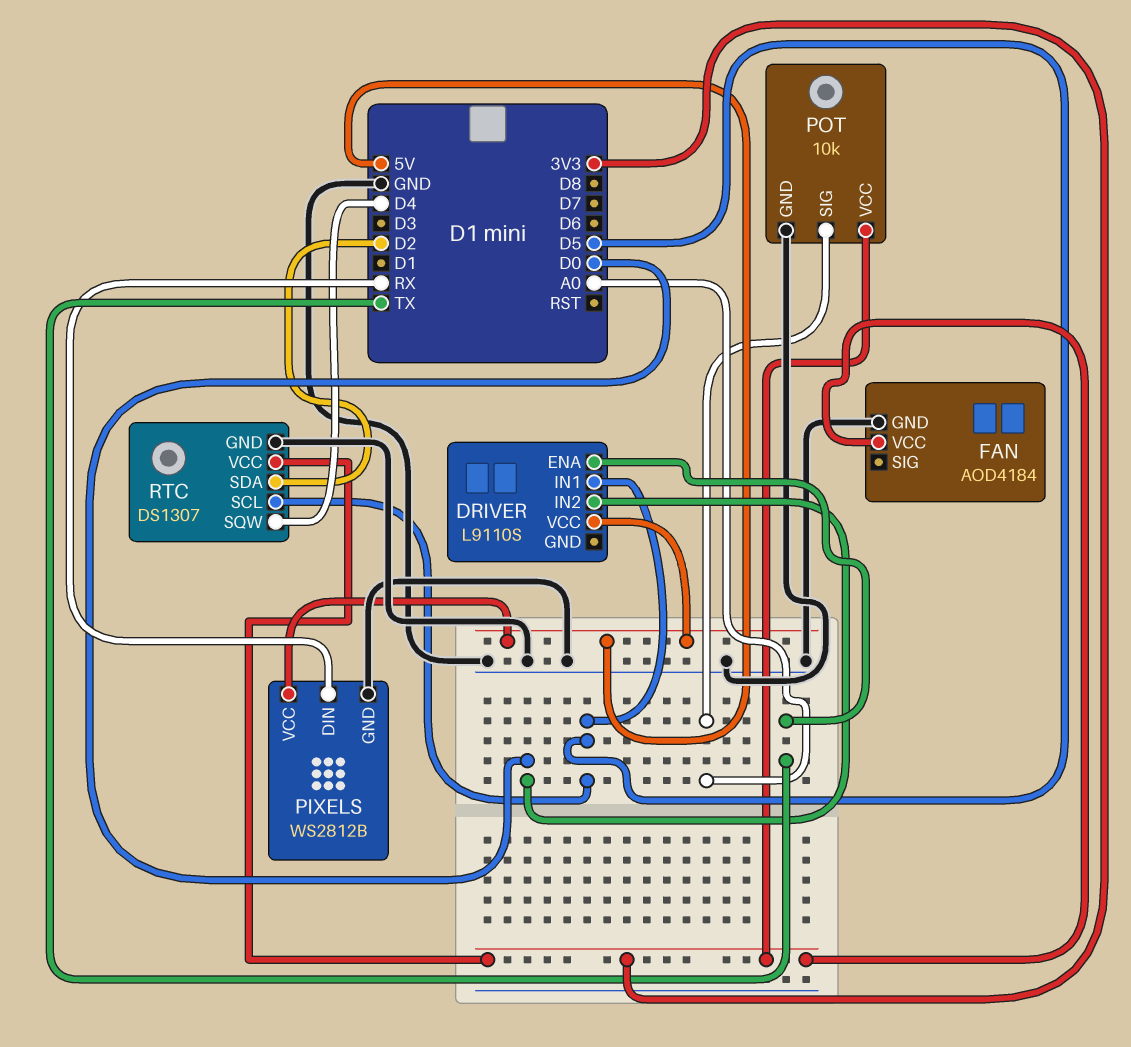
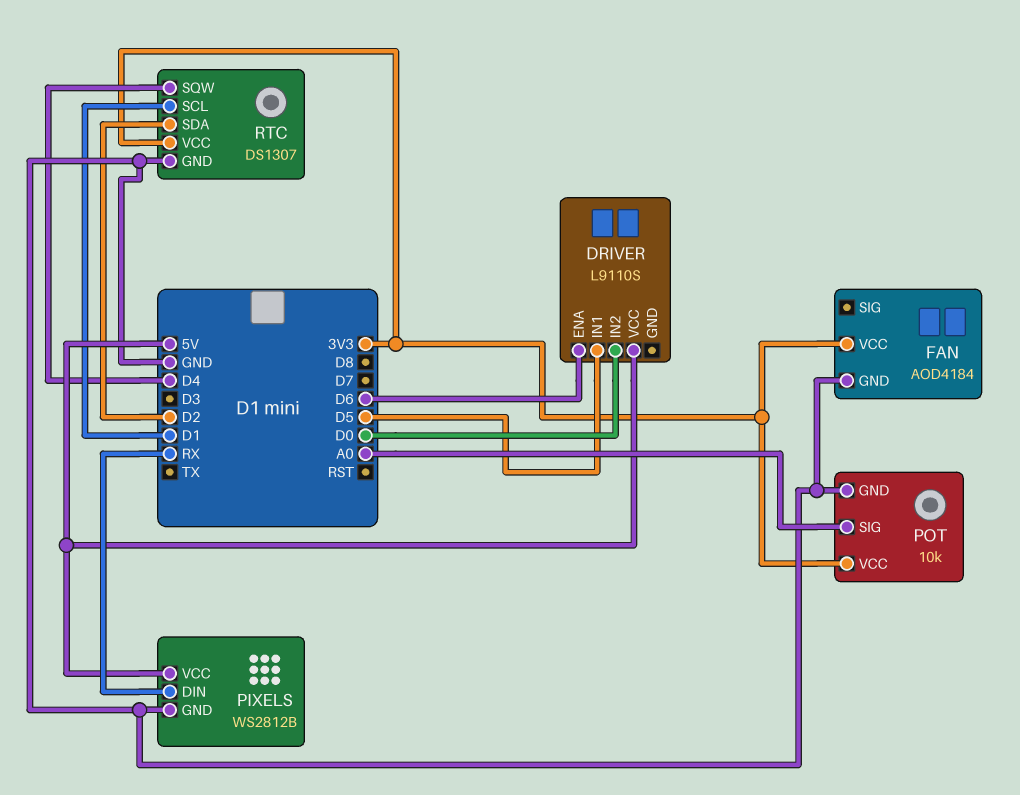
DRIVER pin ENA: TX -> D6
RTC pin SCL: D5 -> D1

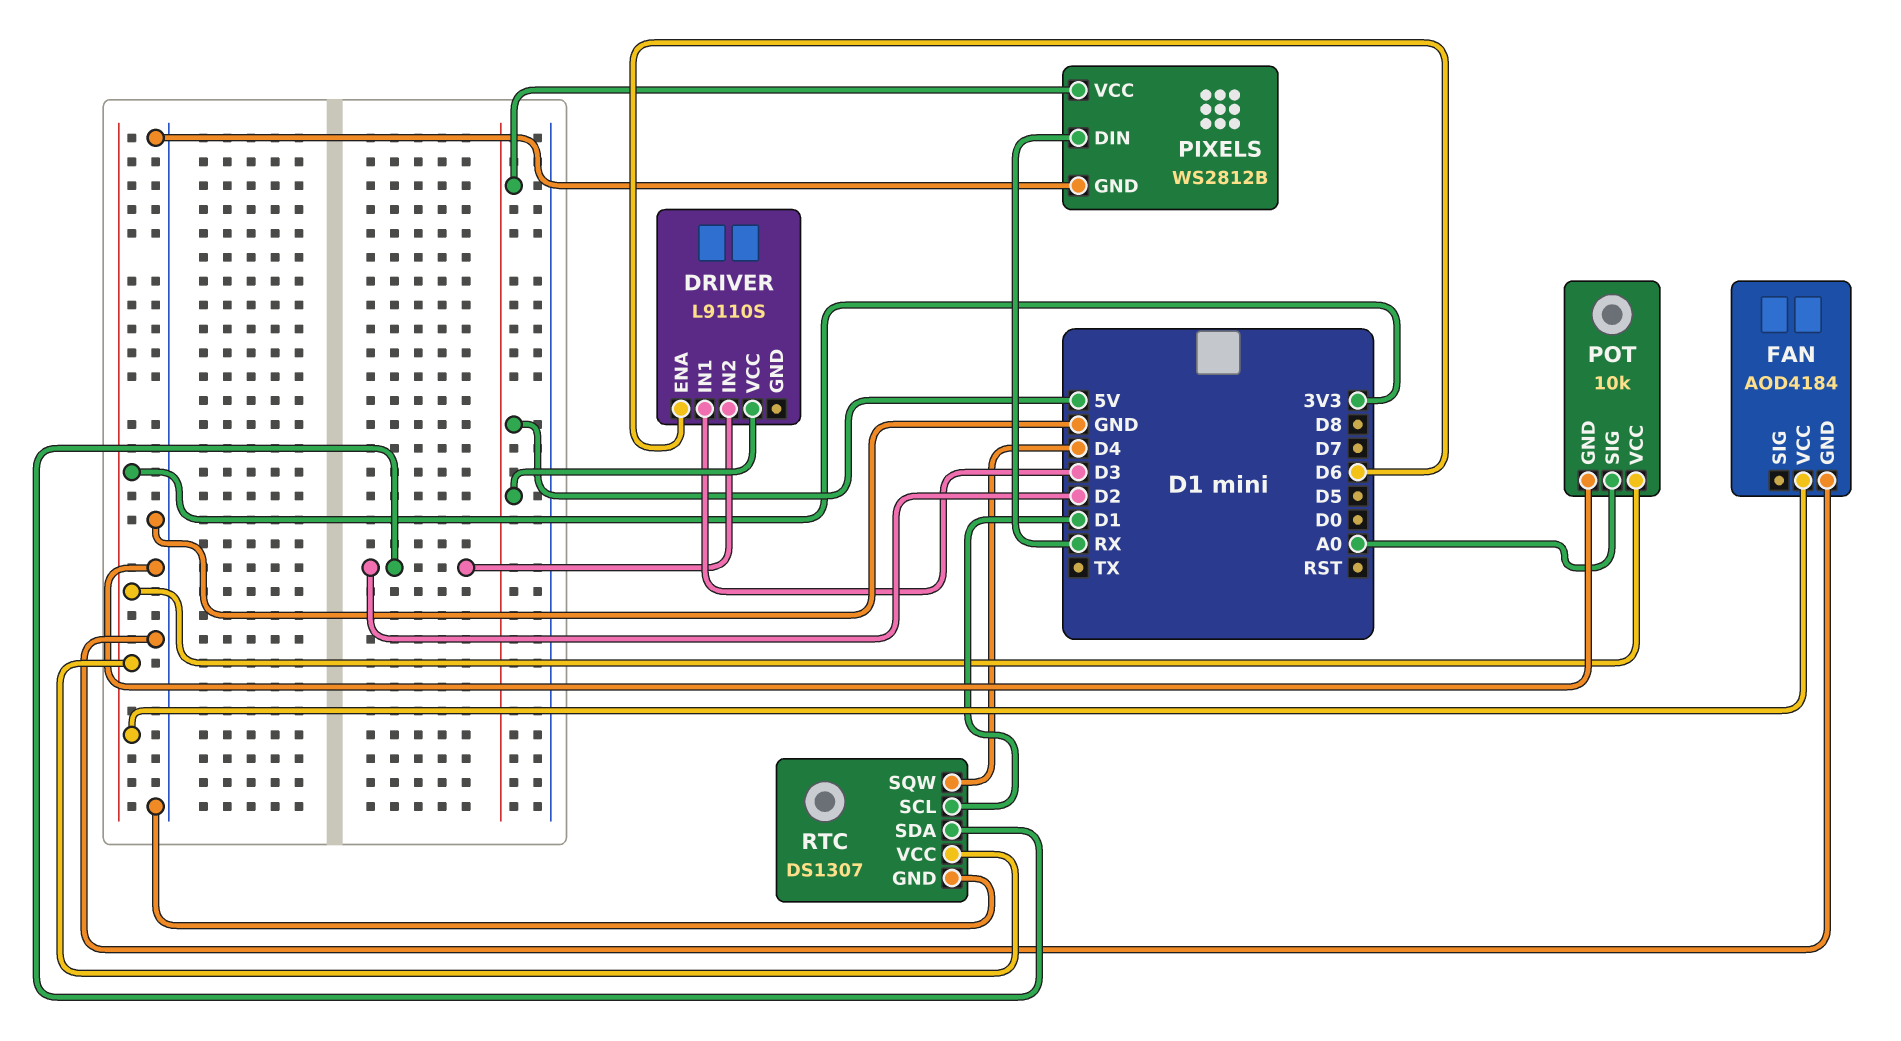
DRIVER pin IN1: D5 -> D3
DRIVER pin IN2: D0 -> D2

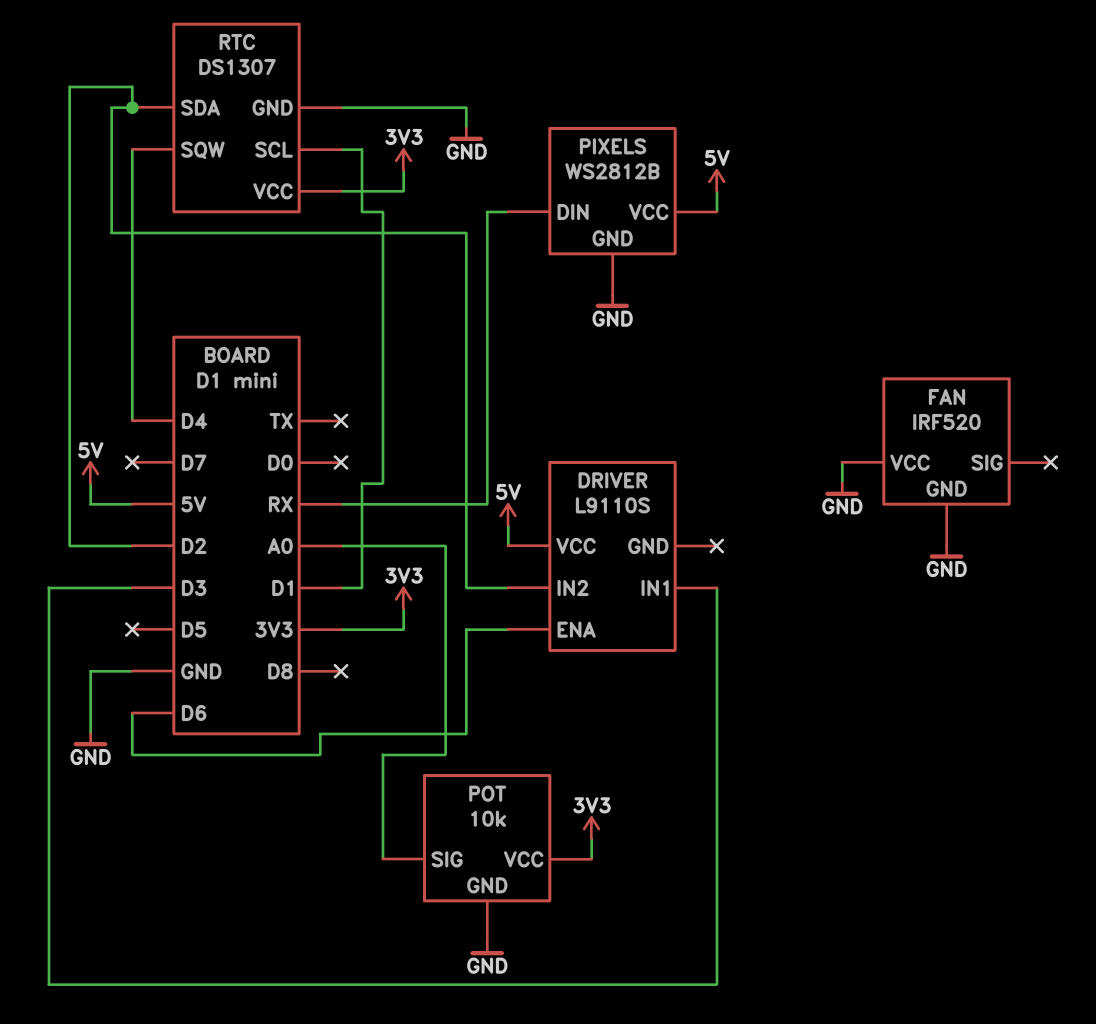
FAN: AOD4184 -> IRF520
FAN pin VCC: 3V3 -> GND

